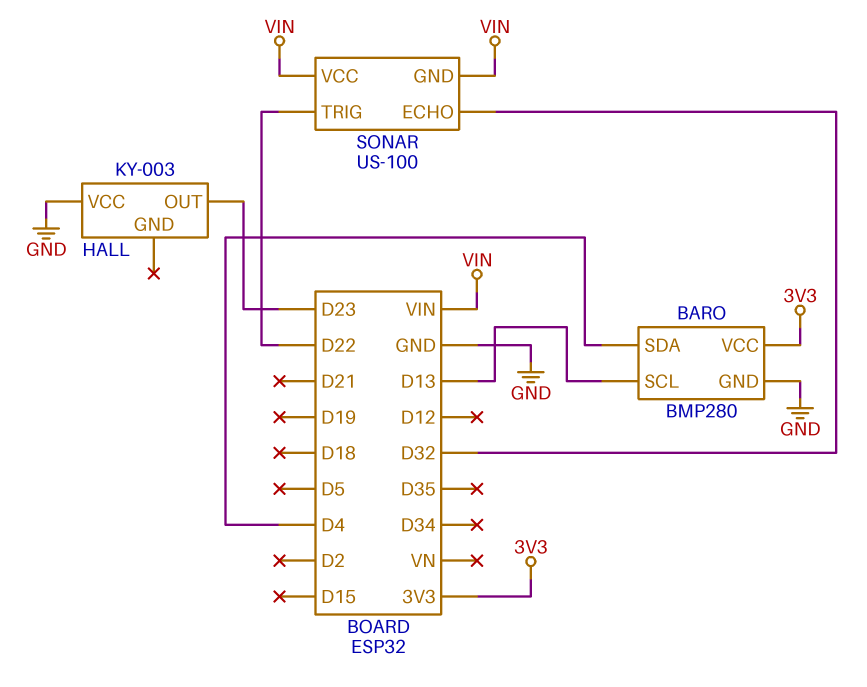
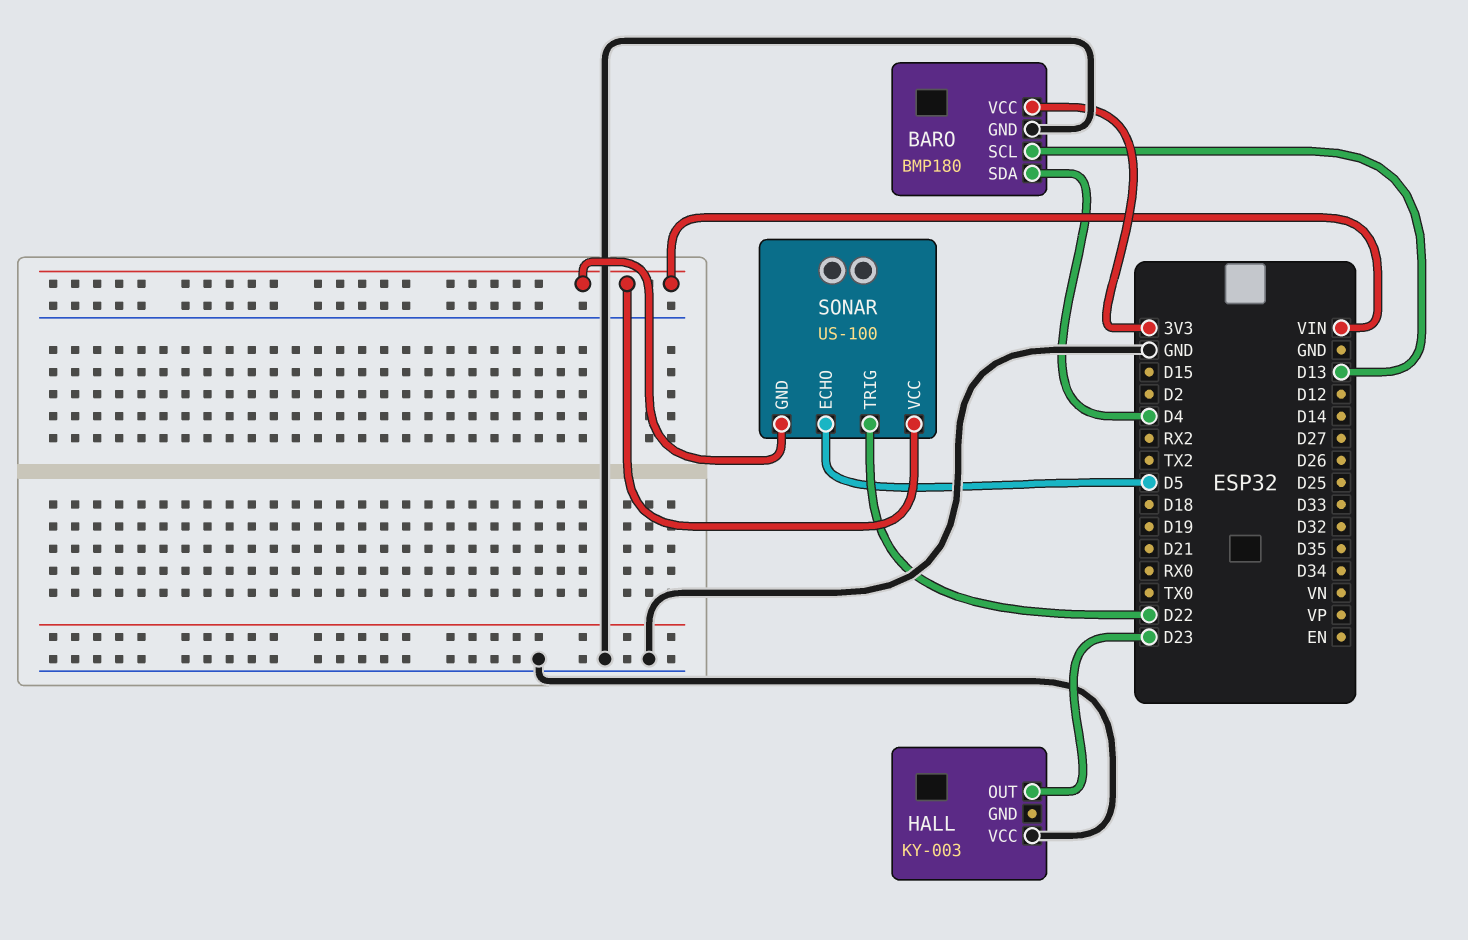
BARO: BMP280 -> BMP180
SONAR pin ECHO: D32 -> D5

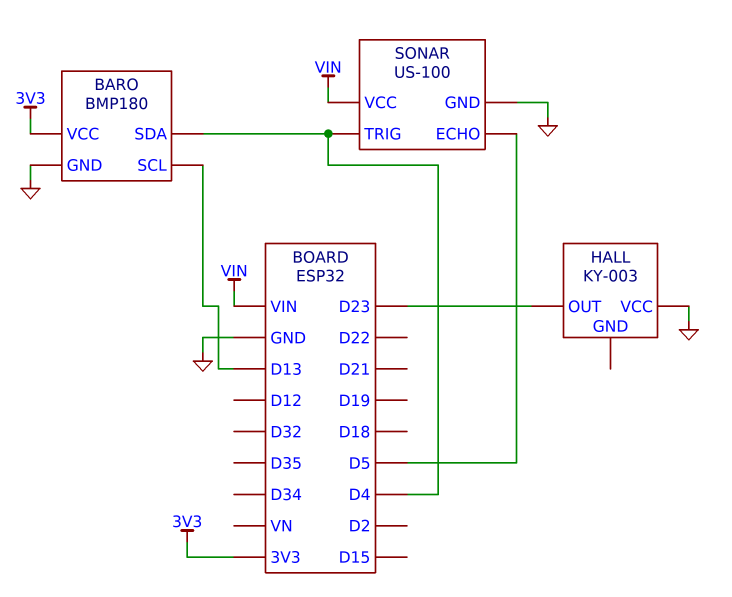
SONAR pin GND: VIN -> GND
SONAR pin TRIG: D22 -> D4

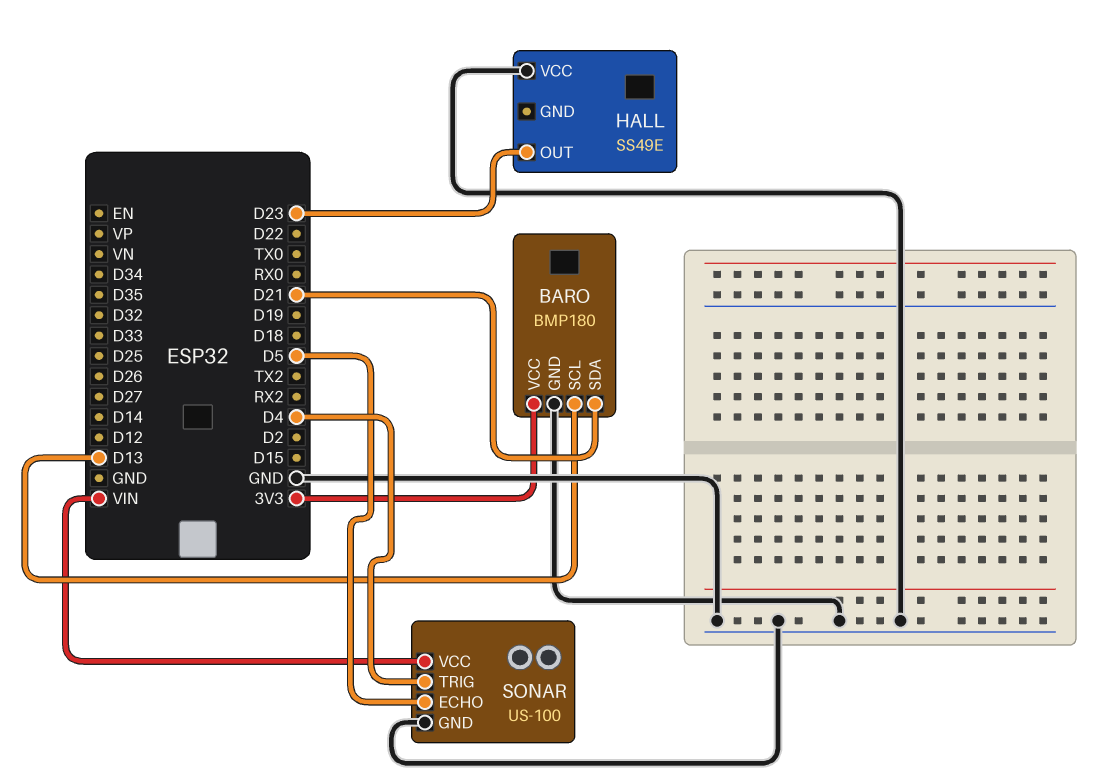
BARO pin SDA: D4 -> D21
HALL: KY-003 -> SS49E

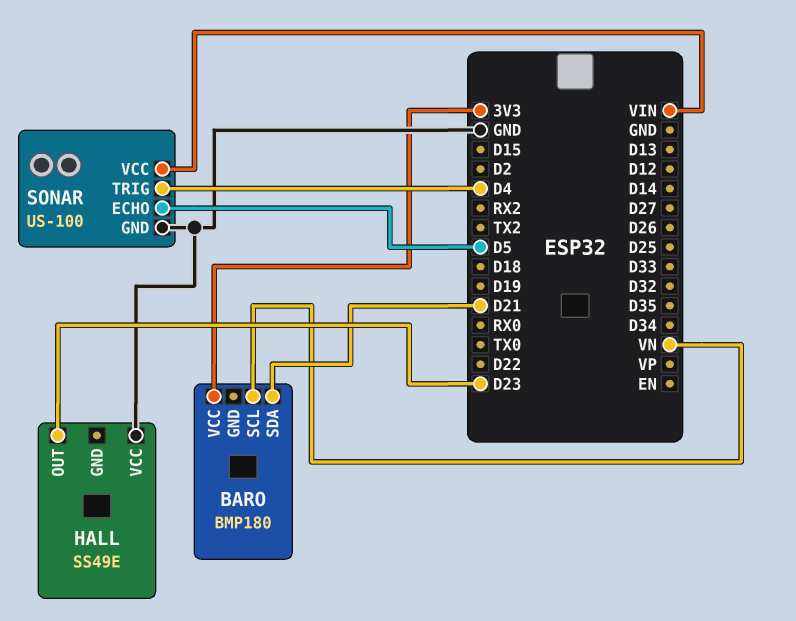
BARO pin GND: GND -> none
BARO pin SCL: D13 -> VN

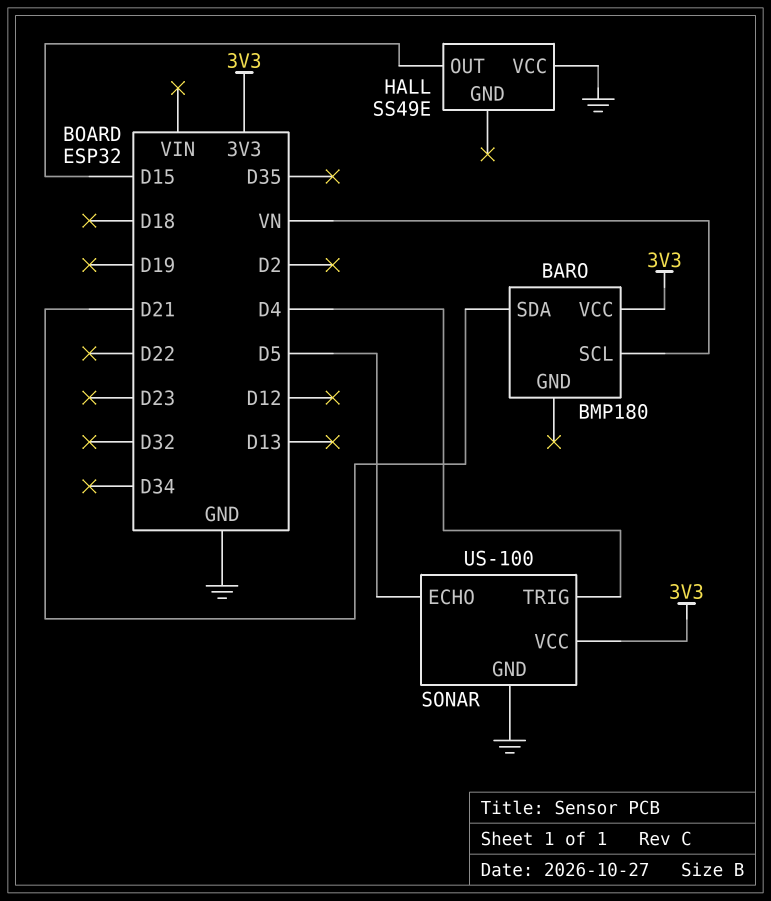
HALL pin OUT: D23 -> D15
SONAR pin VCC: VIN -> 3V3

